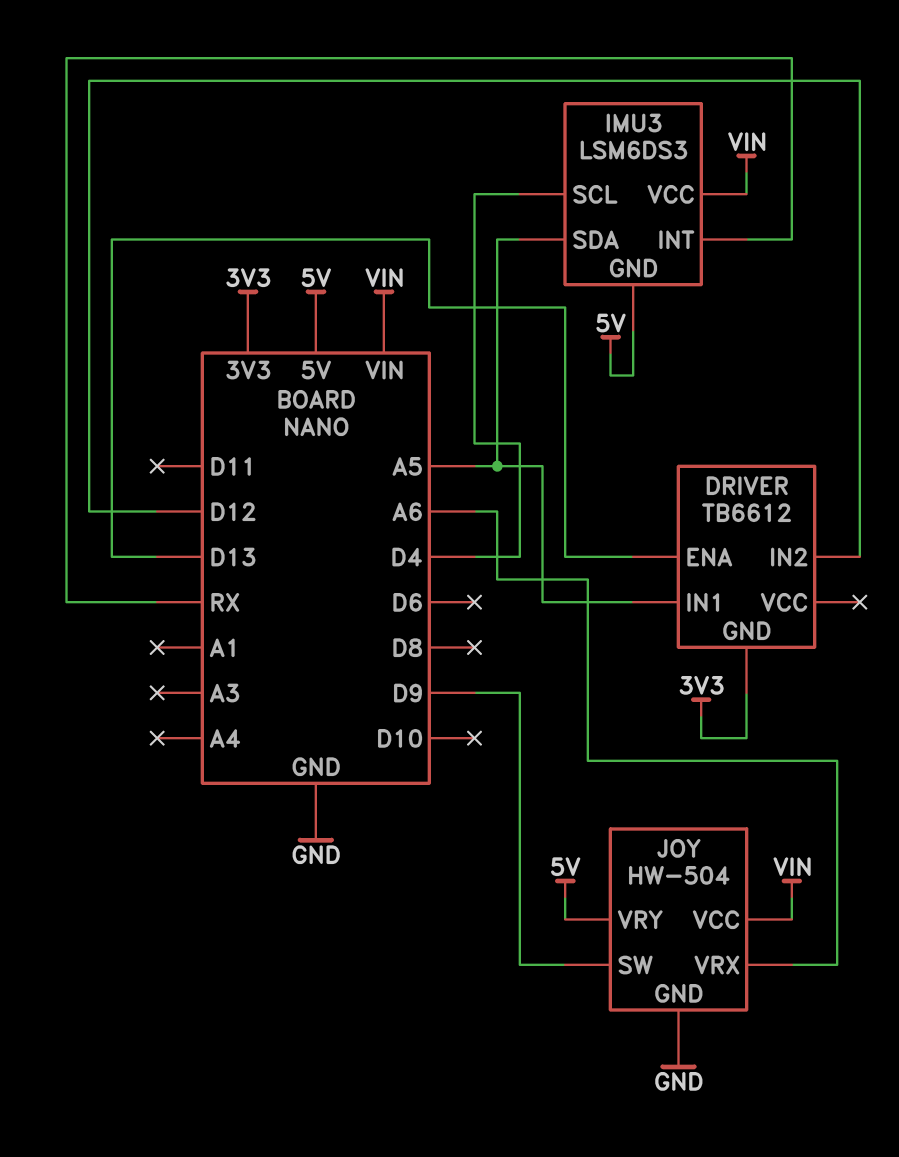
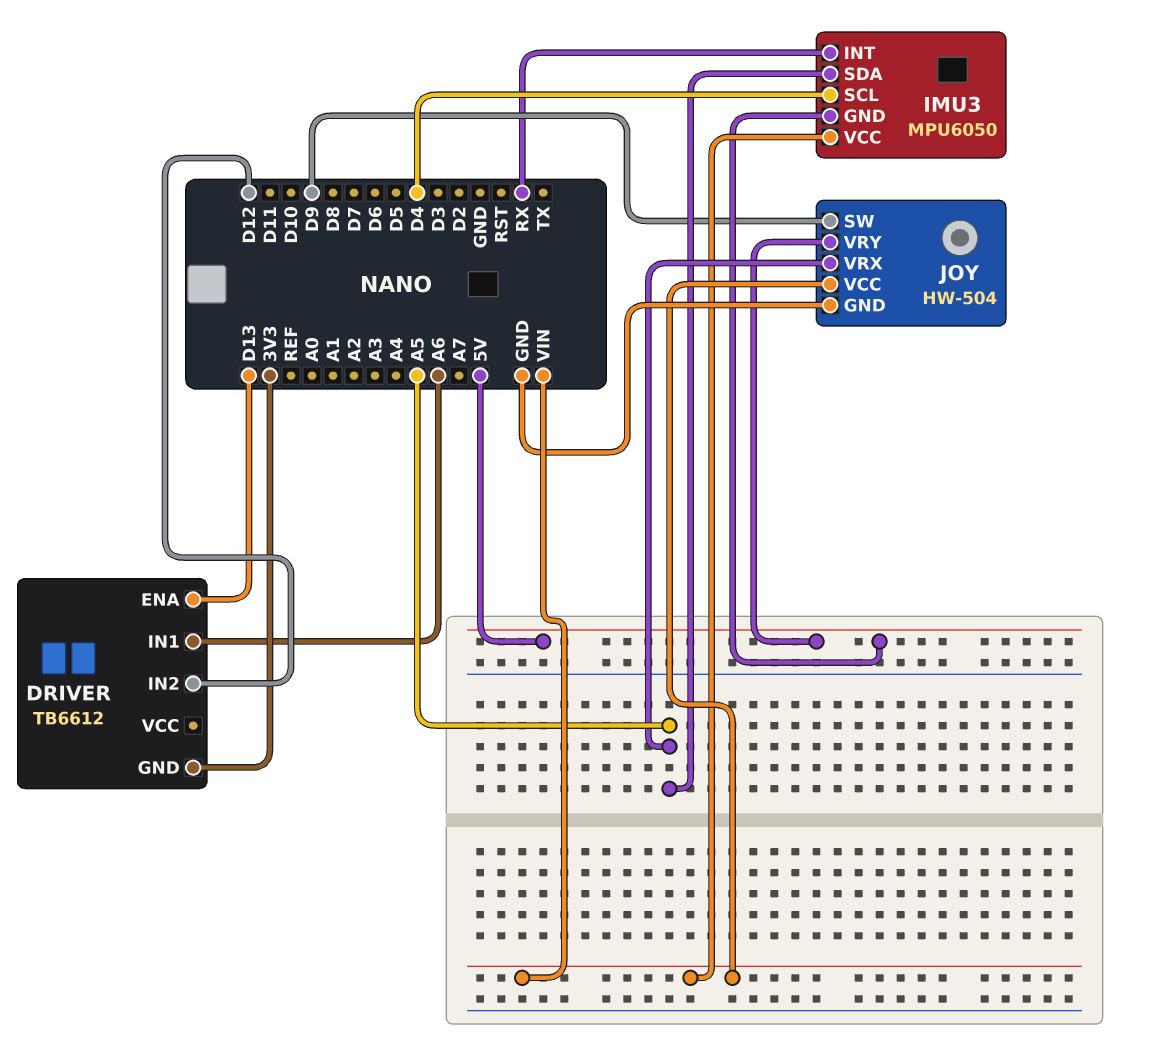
DRIVER pin IN1: A5 -> A6
IMU3: LSM6DS3 -> MPU6050
JOY pin VRX: A6 -> A5

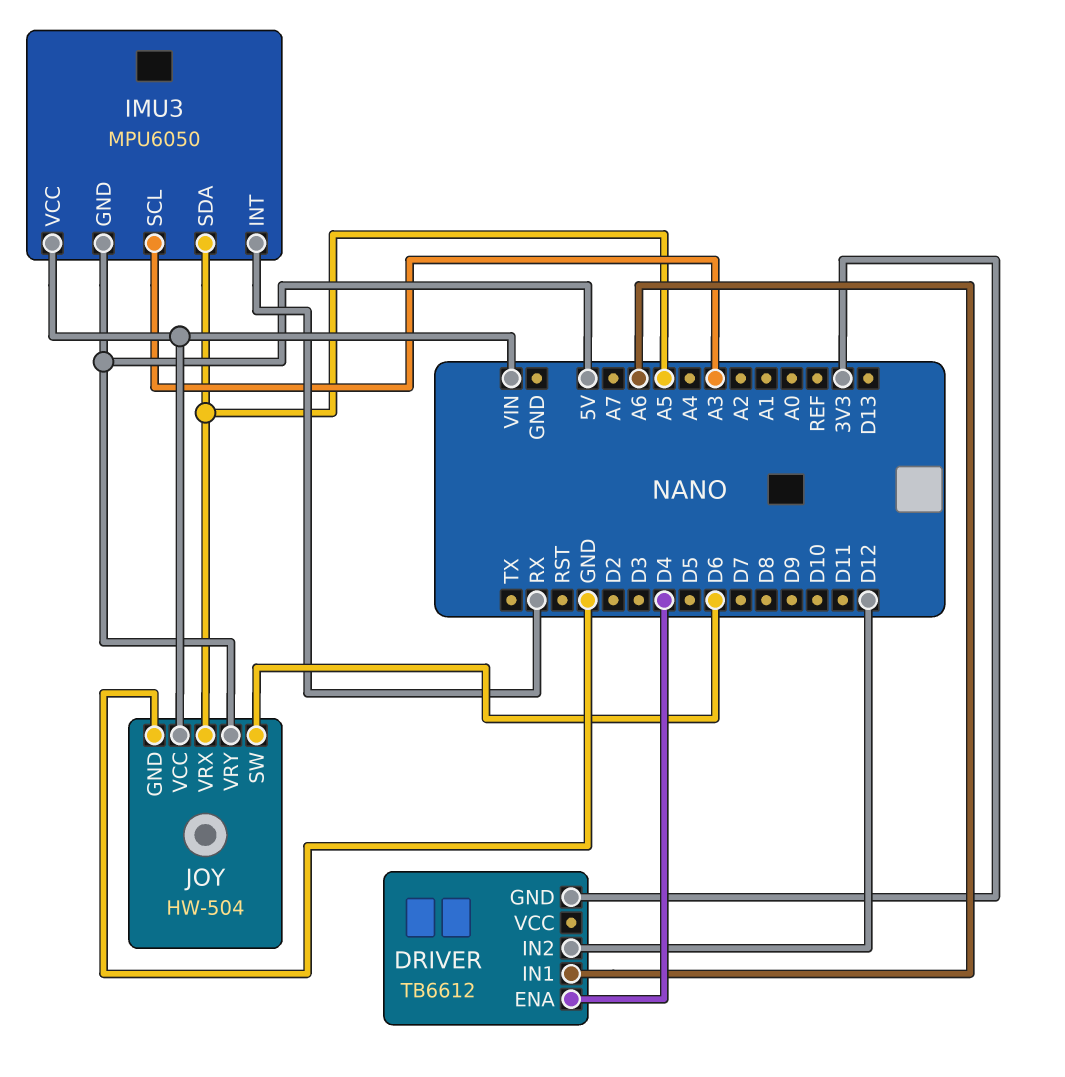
DRIVER pin ENA: D13 -> D4
IMU3 pin SCL: D4 -> A3
JOY pin SW: D9 -> D6

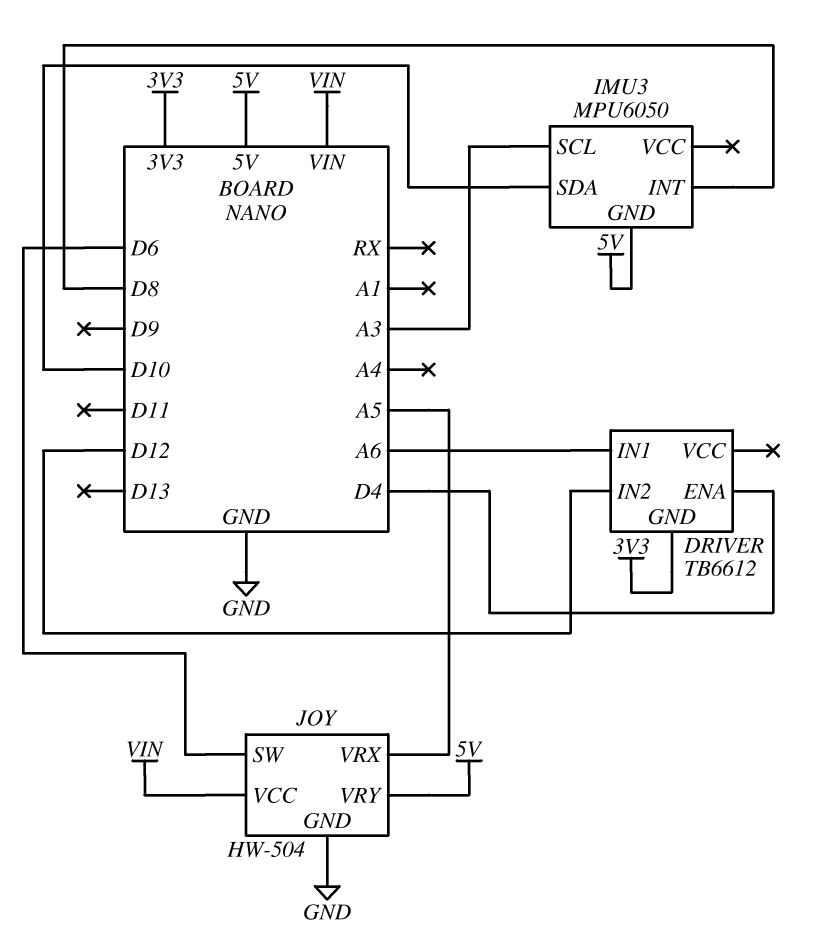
IMU3 pin INT: RX -> D8
IMU3 pin SDA: A5 -> D10
IMU3 pin VCC: VIN -> none

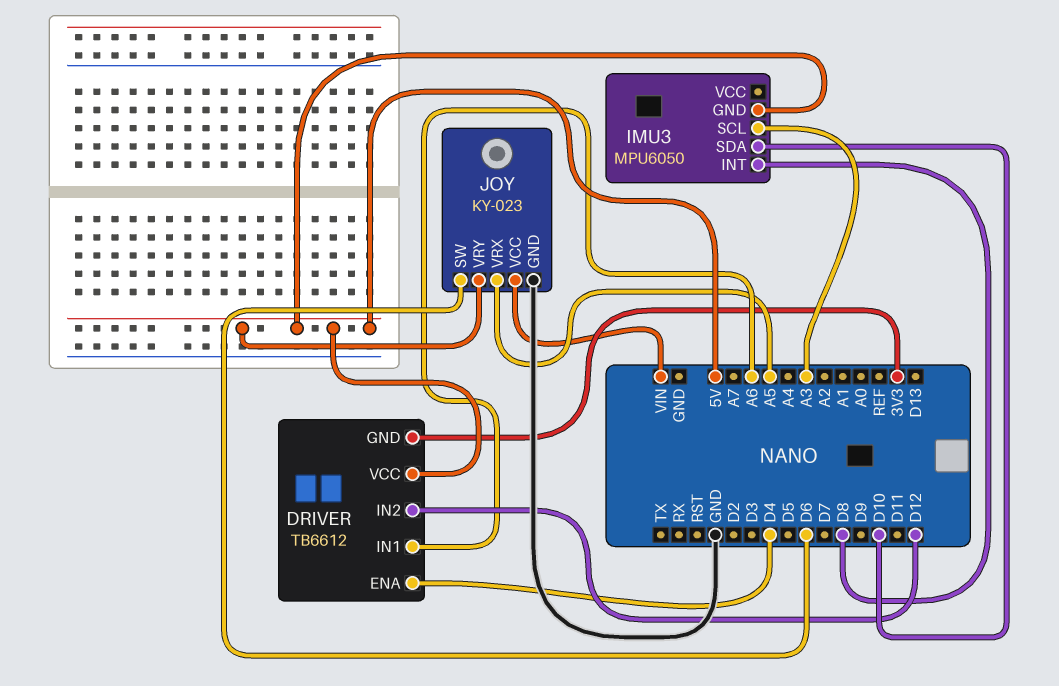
DRIVER pin VCC: none -> 5V
JOY: HW-504 -> KY-023

